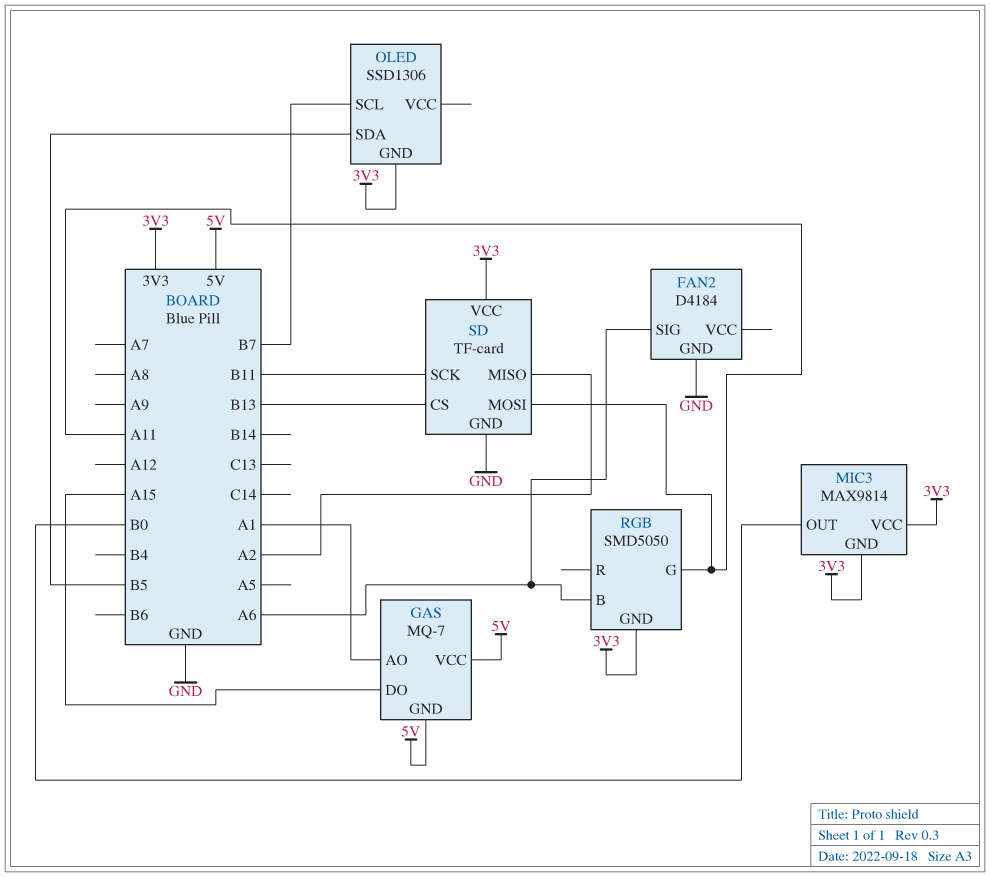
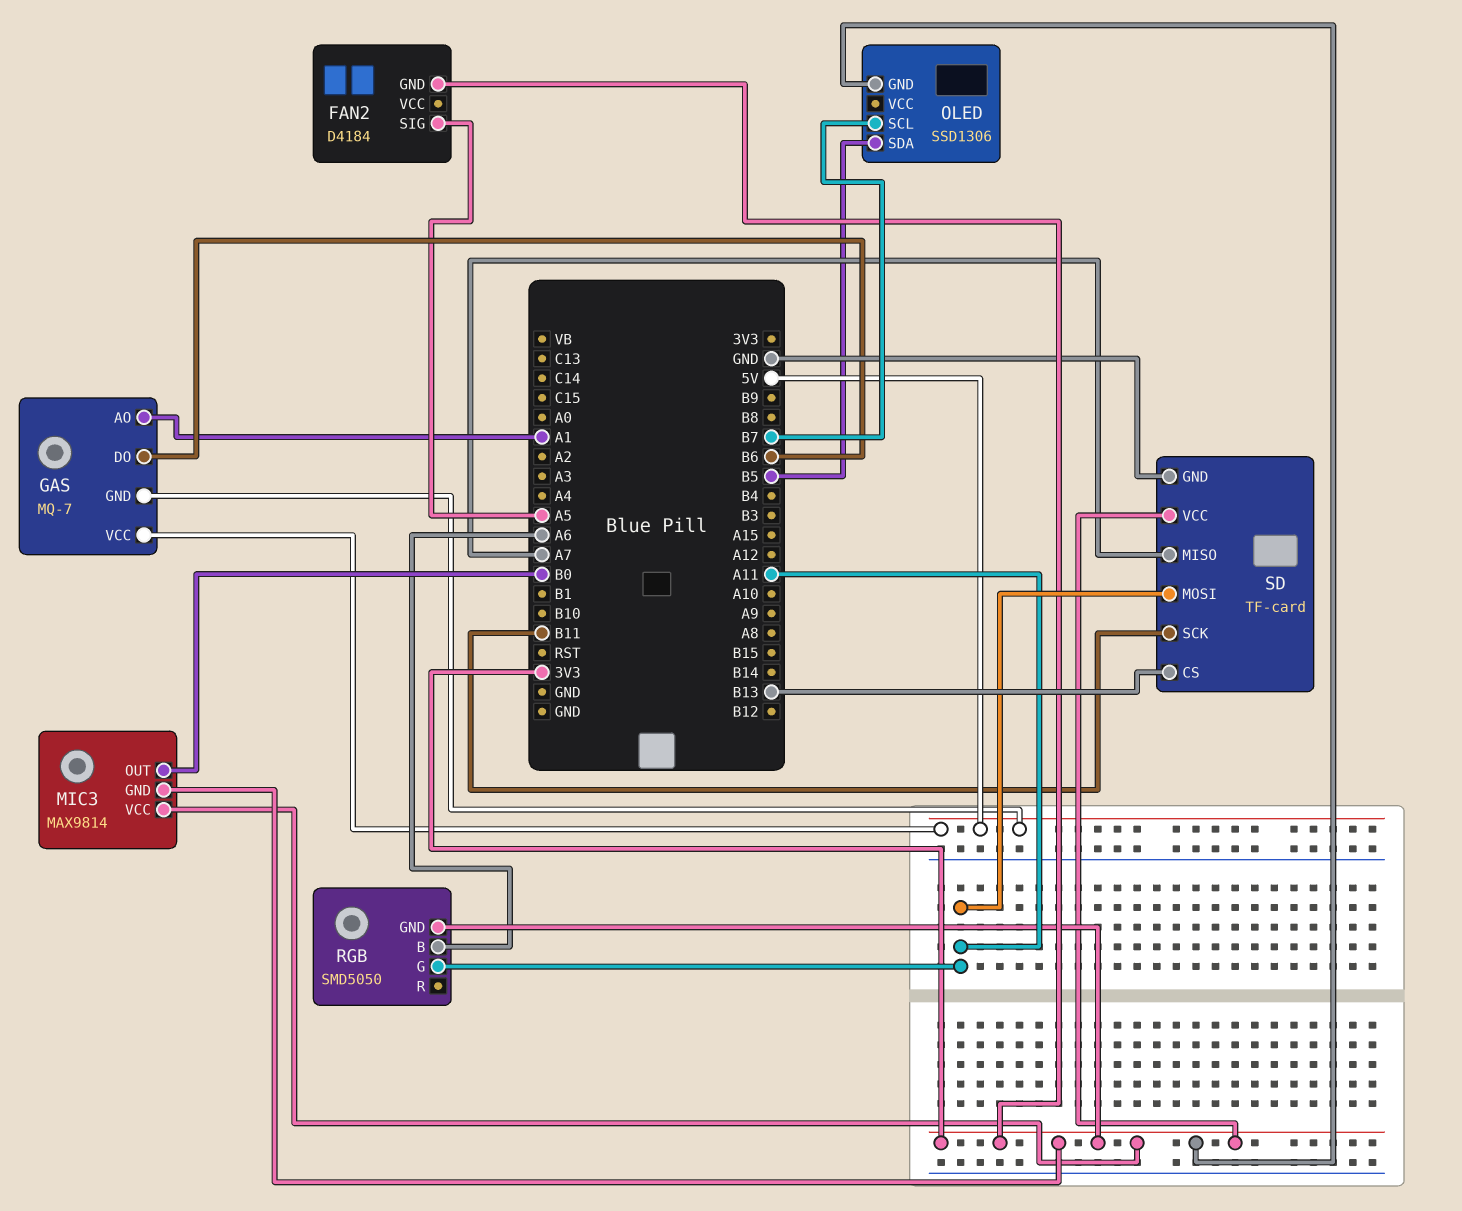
FAN2 pin GND: GND -> 3V3
FAN2 pin SIG: A6 -> A5
GAS pin DO: A15 -> B6
SD pin MISO: A2 -> A7

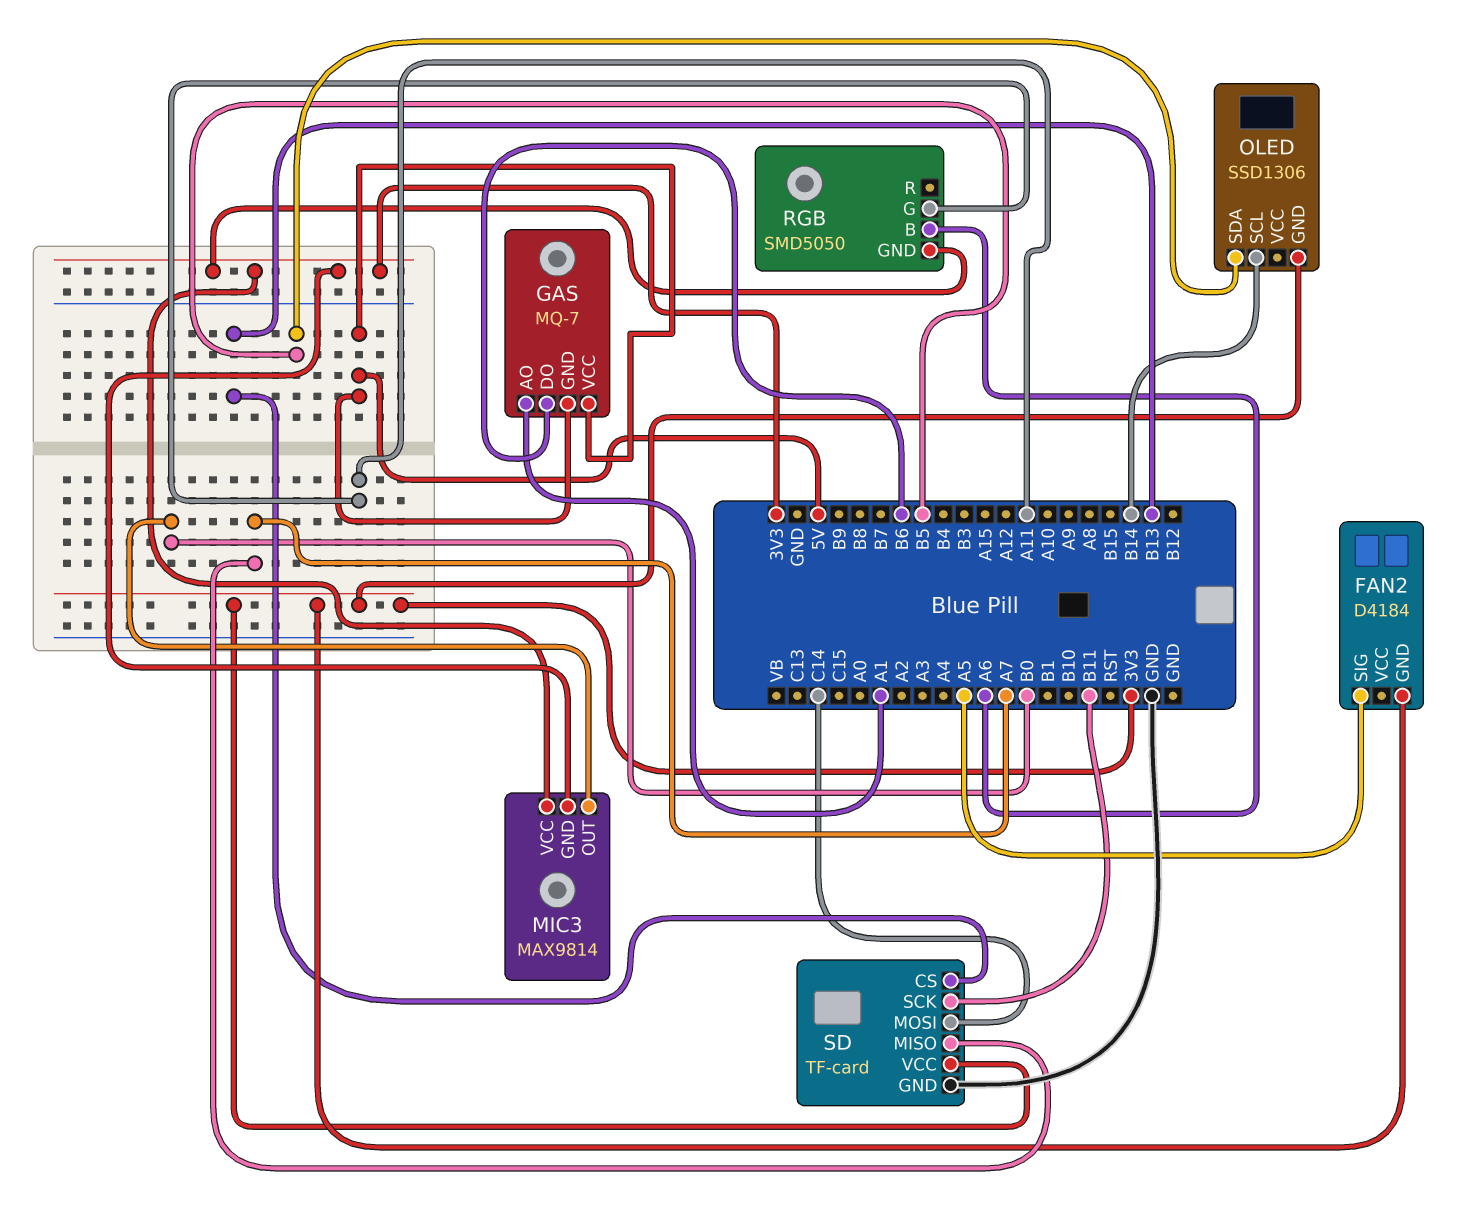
OLED pin SCL: B7 -> B14
SD pin MOSI: A11 -> C14

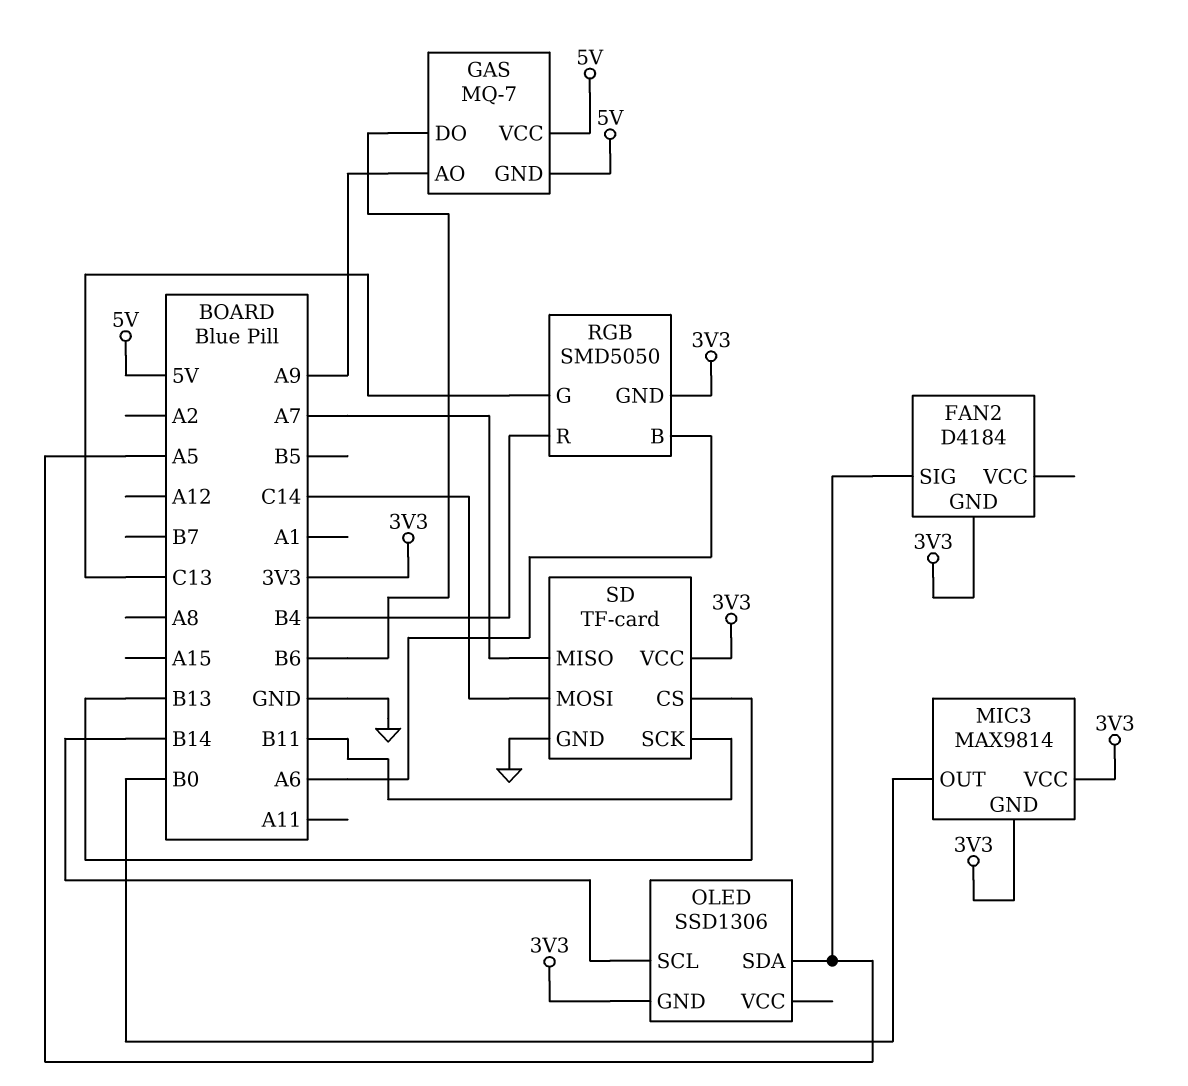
GAS pin AO: A1 -> A9
OLED pin SDA: B5 -> A5
RGB pin G: A11 -> C13
RGB pin R: none -> B4

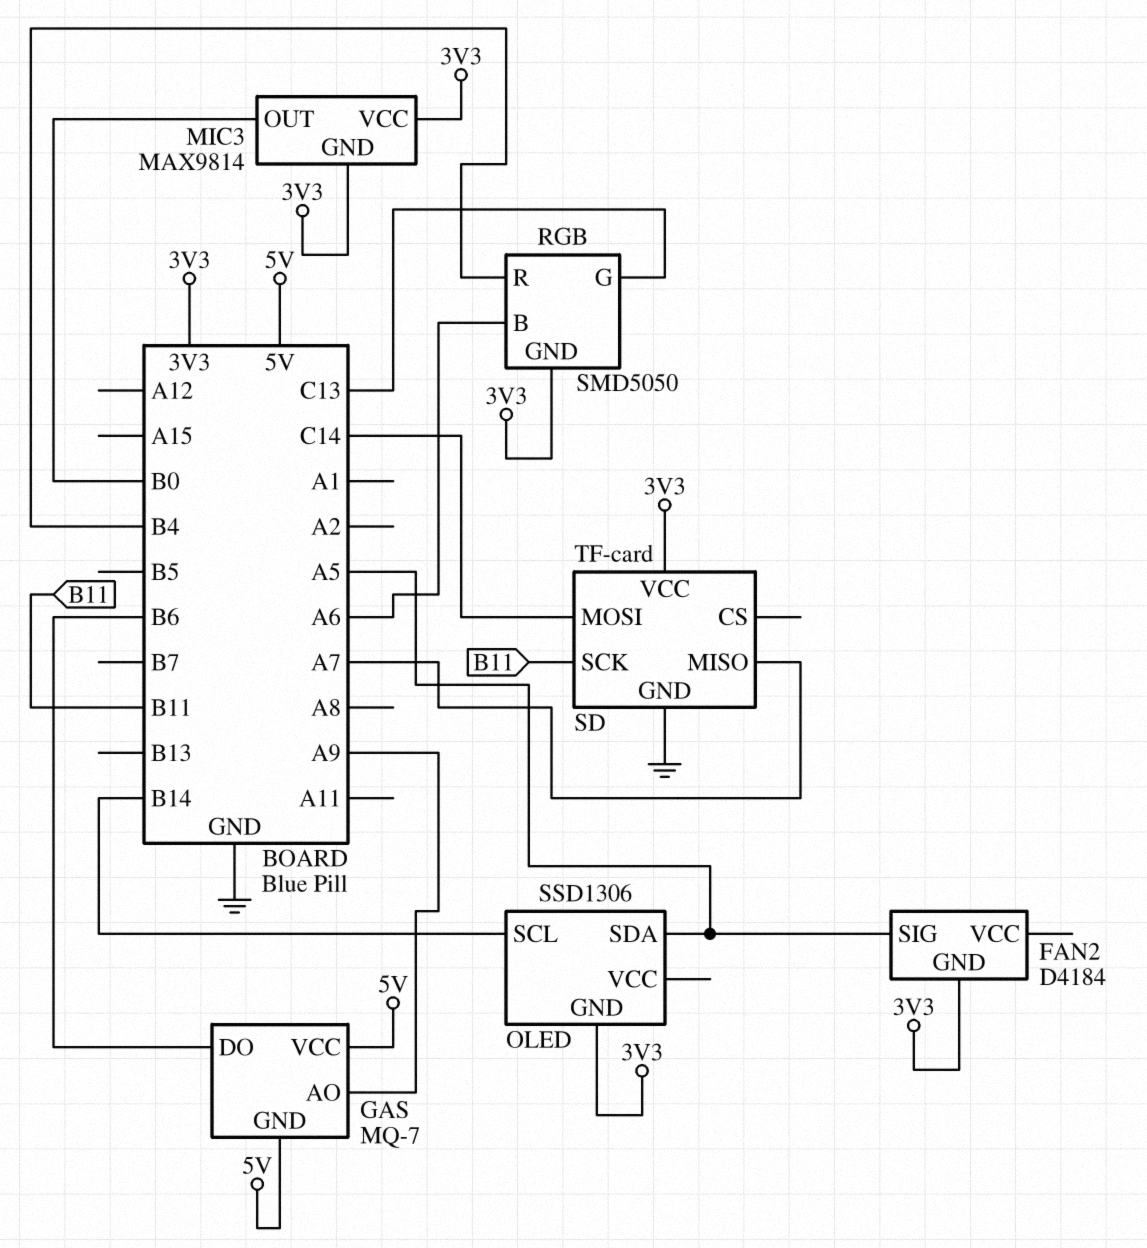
SD pin CS: B13 -> none

